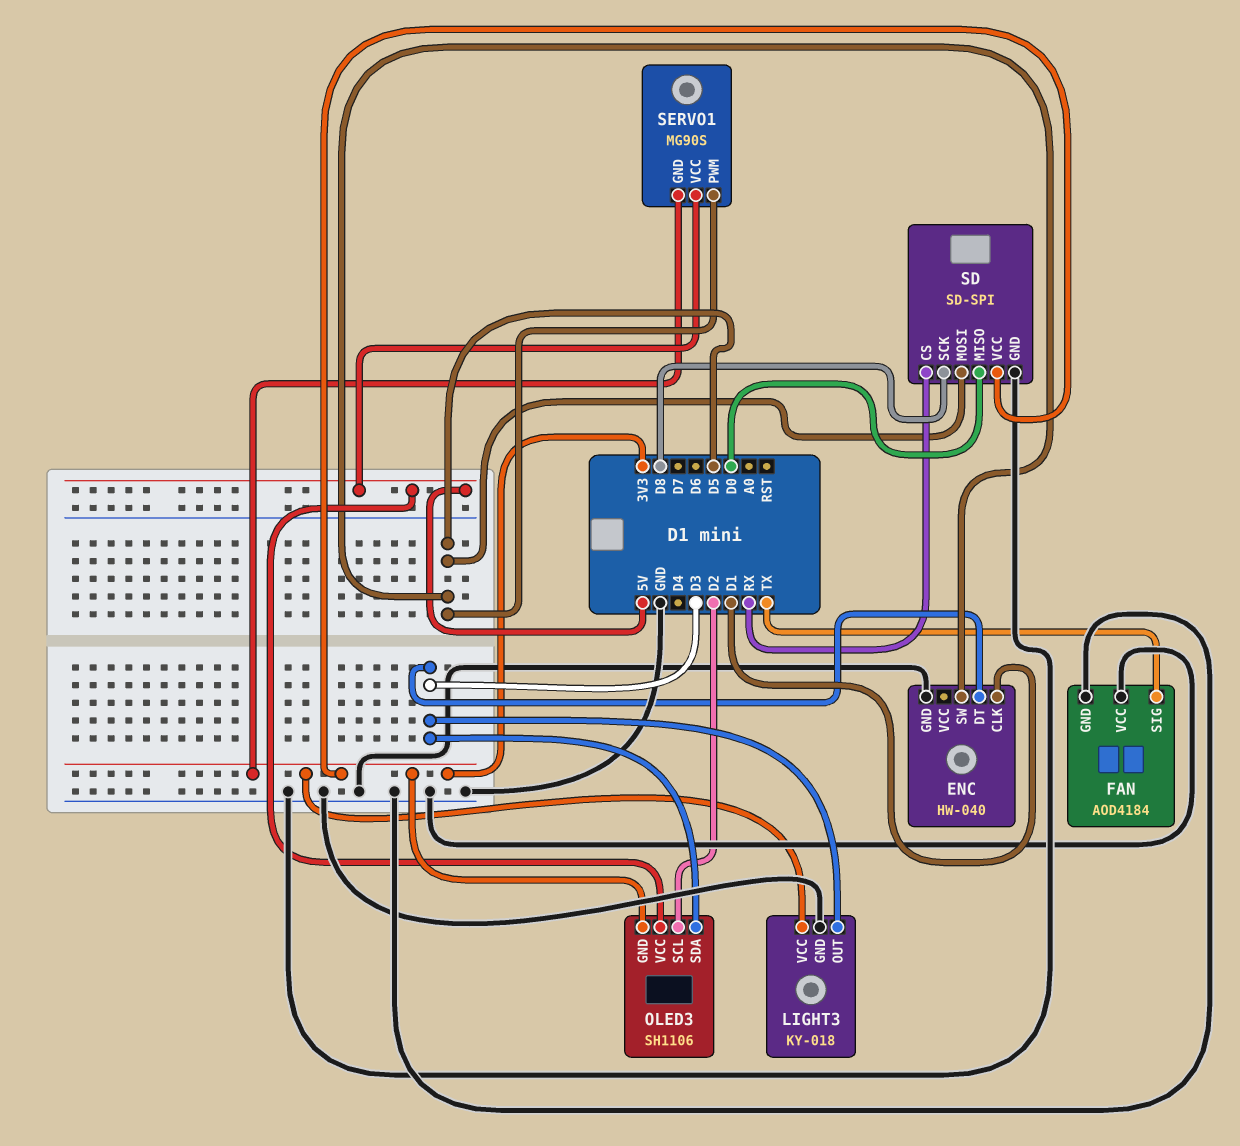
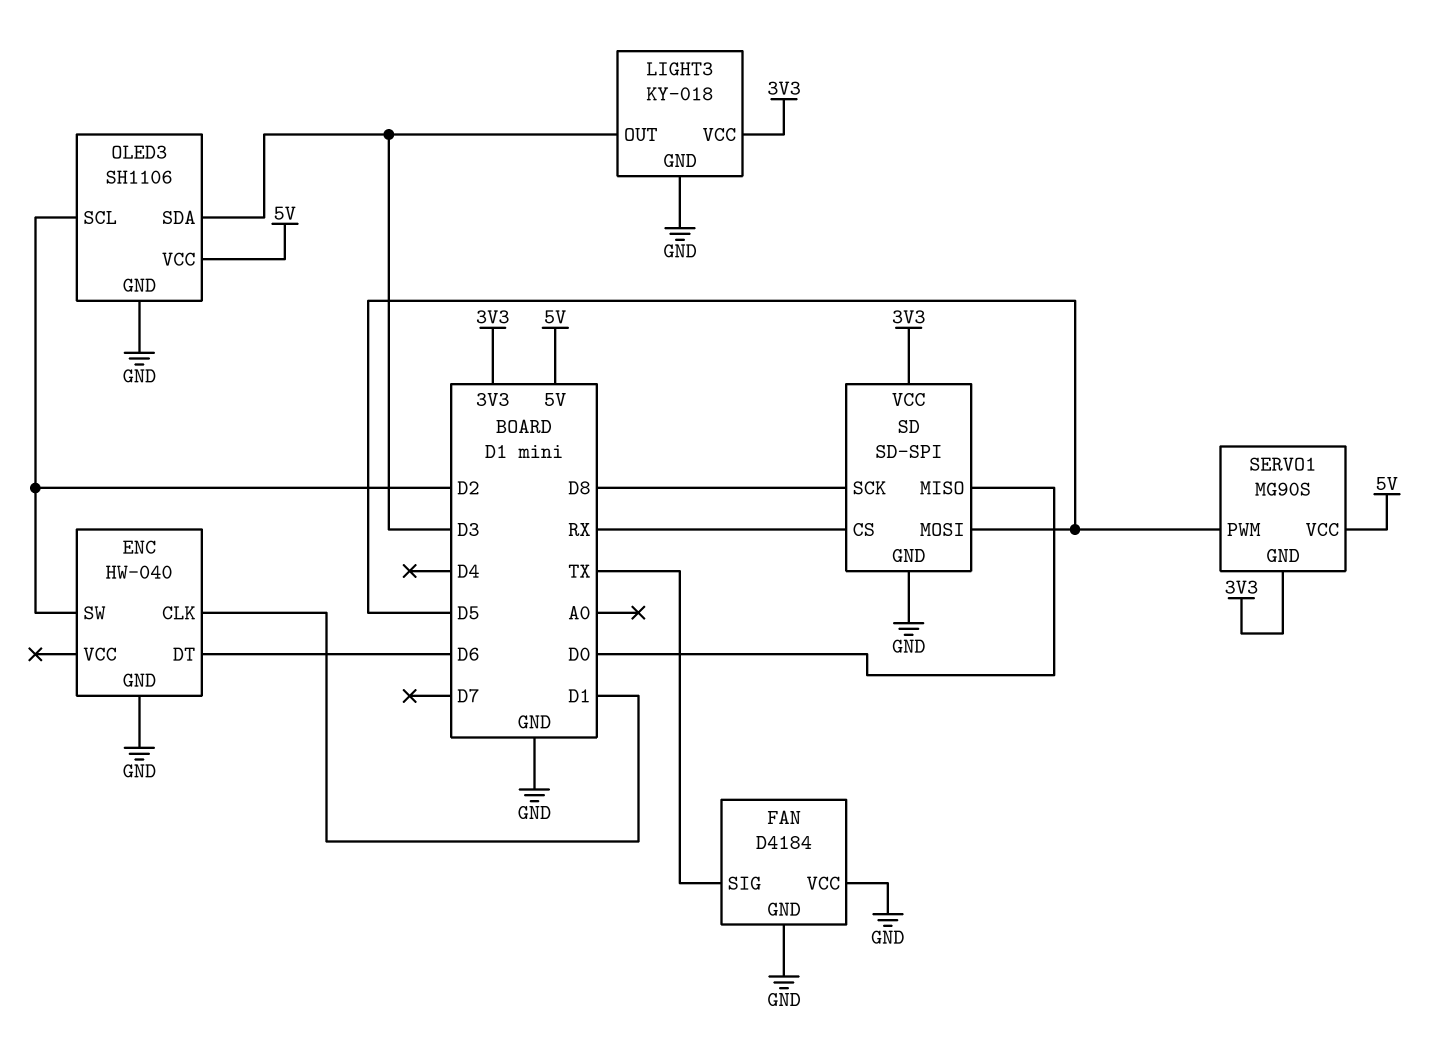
ENC pin DT: D3 -> D6
ENC pin SW: D5 -> D2
FAN: AOD4184 -> D4184
OLED3 pin GND: 3V3 -> GND

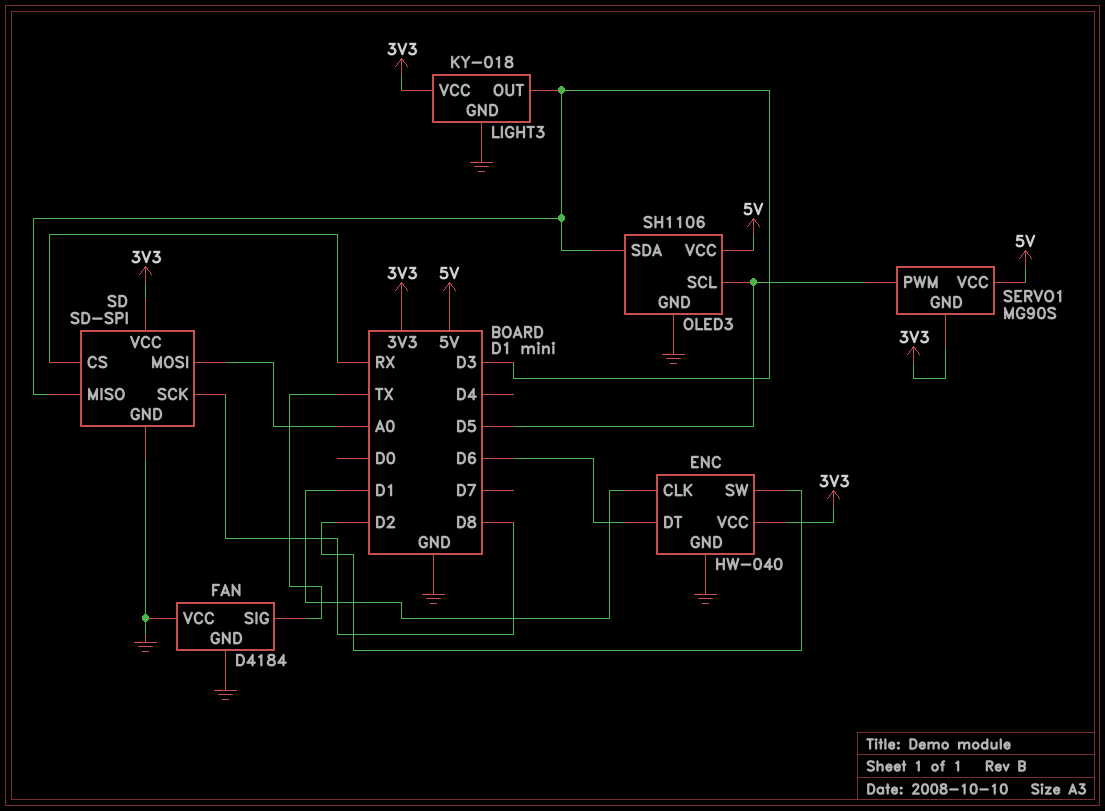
ENC pin VCC: none -> 3V3
OLED3 pin SCL: D2 -> D5
SD pin MISO: D0 -> D3
SD pin MOSI: D5 -> A0

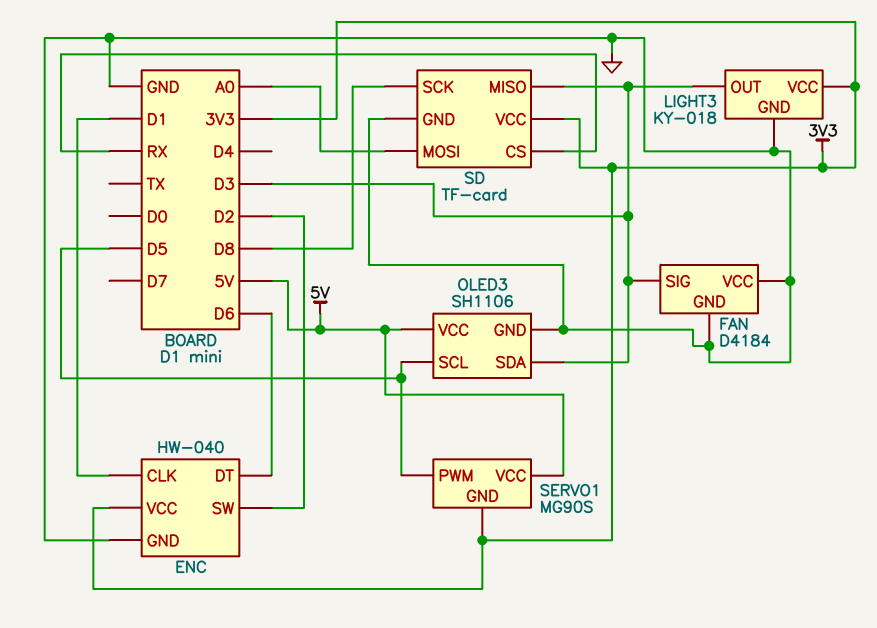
FAN pin SIG: TX -> D3
SD: SD-SPI -> TF-card

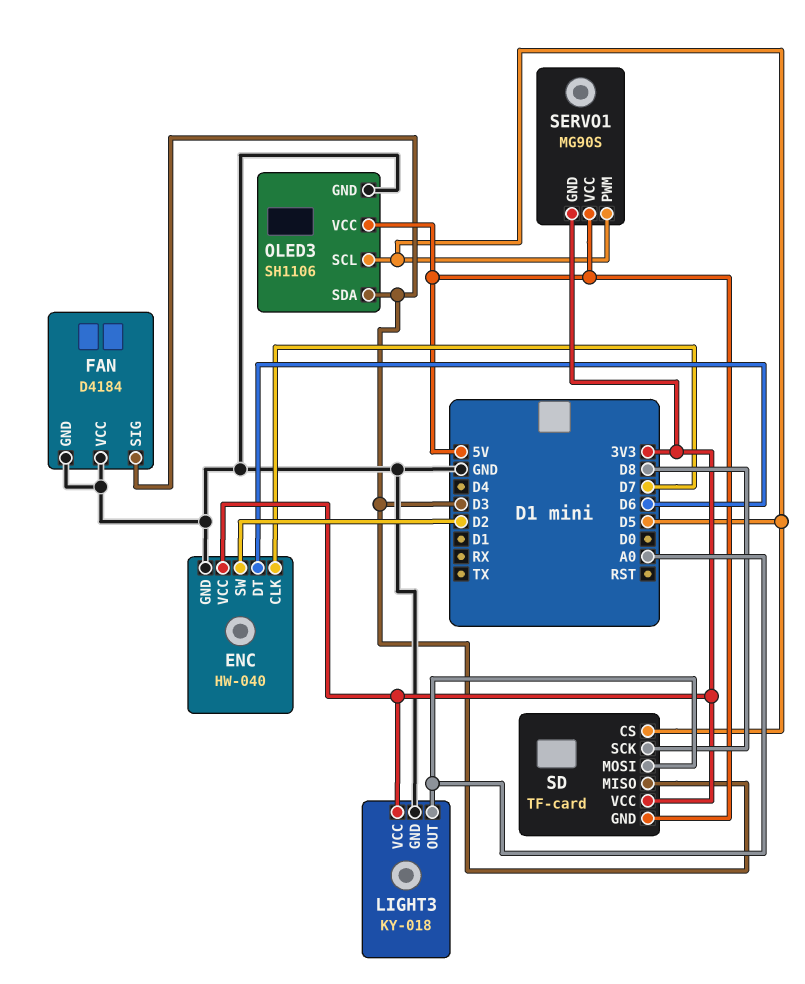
ENC pin CLK: D1 -> D7
LIGHT3 pin OUT: D3 -> A0
SD pin CS: RX -> D5
SD pin GND: GND -> 5V

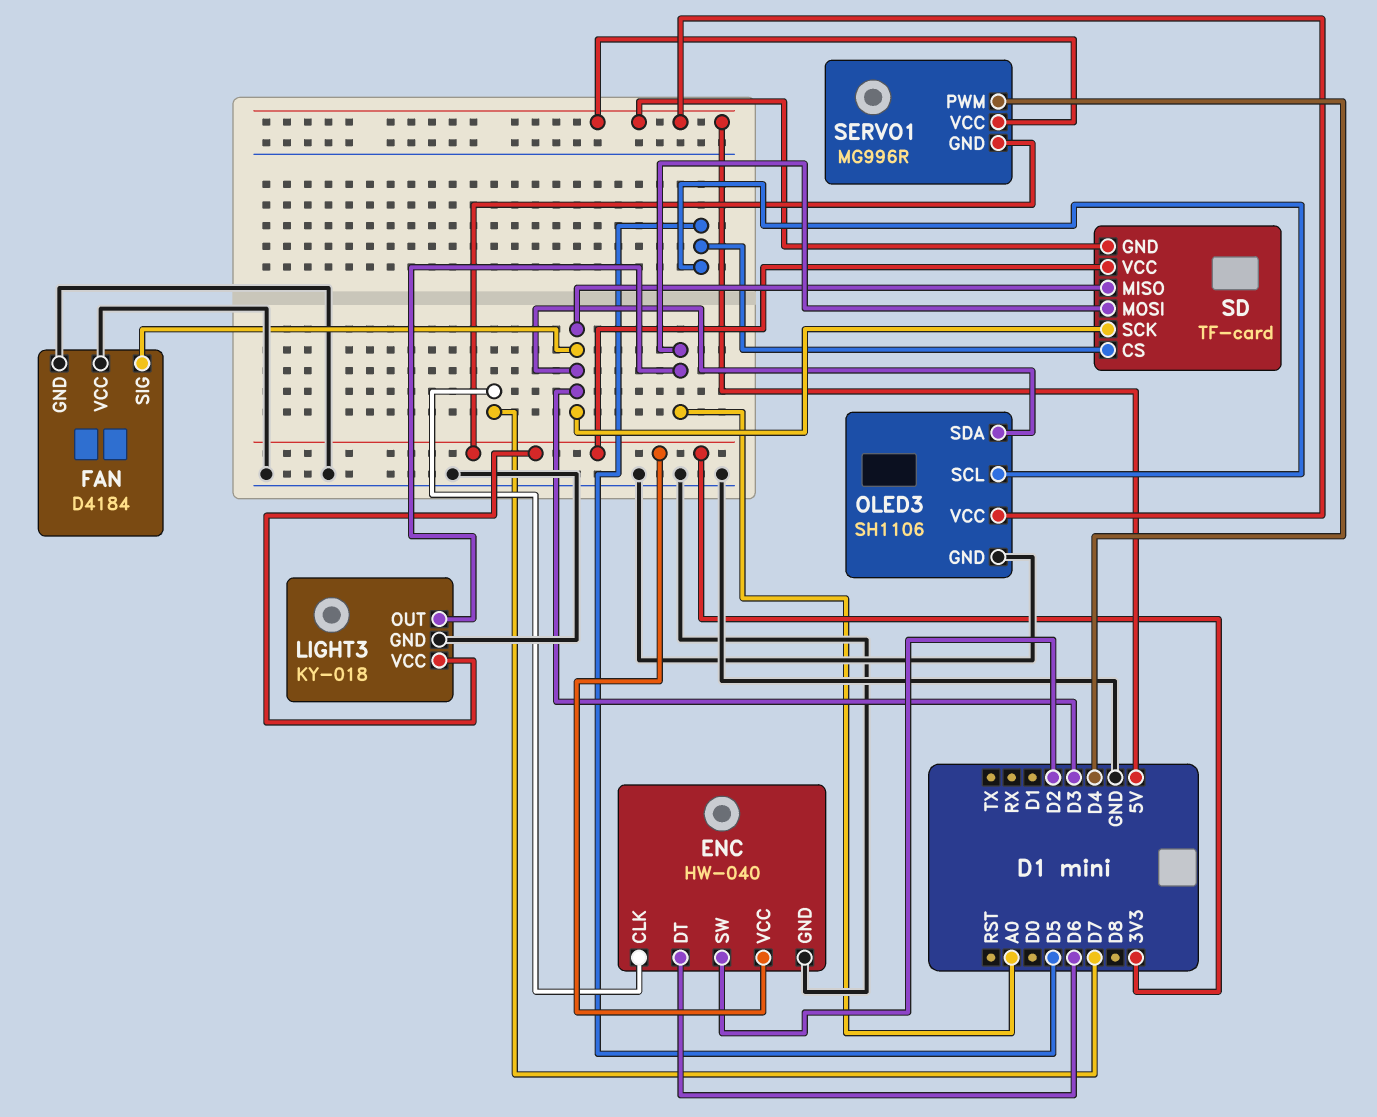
SD pin SCK: D8 -> D3
SERVO1: MG90S -> MG996R
SERVO1 pin PWM: D5 -> D4

